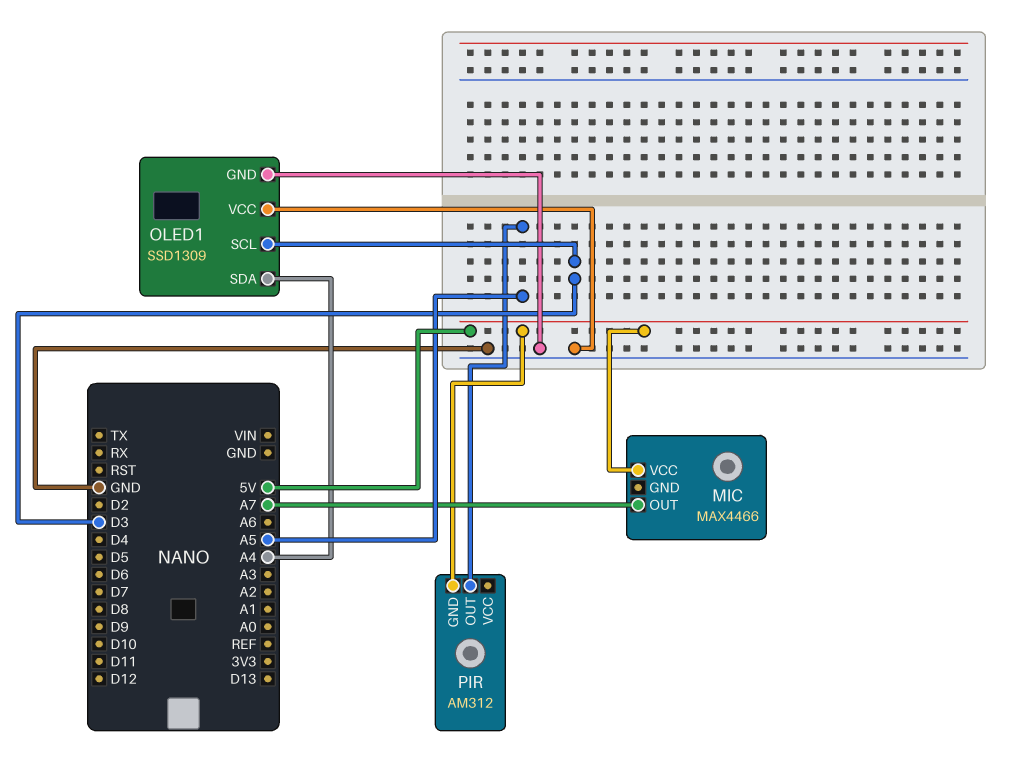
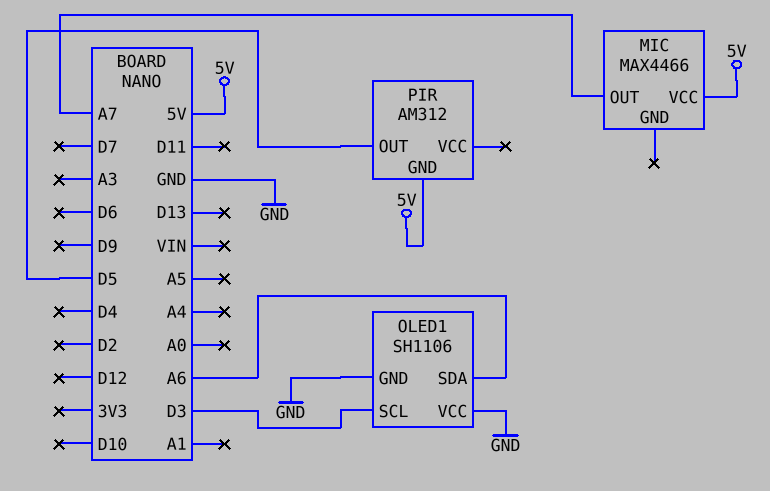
OLED1: SSD1309 -> SH1106
OLED1 pin SDA: A4 -> A6
PIR pin OUT: A5 -> D5

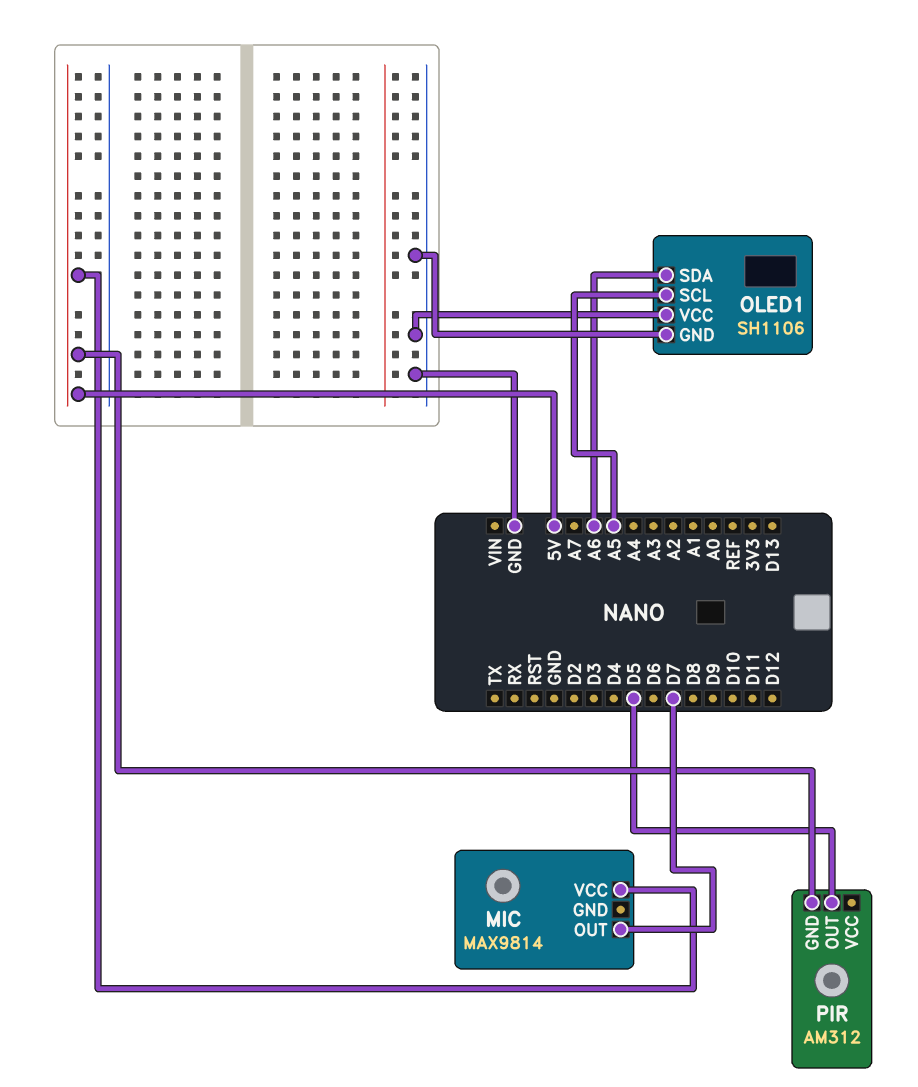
MIC: MAX4466 -> MAX9814
MIC pin OUT: A7 -> D7
OLED1 pin SCL: D3 -> A5

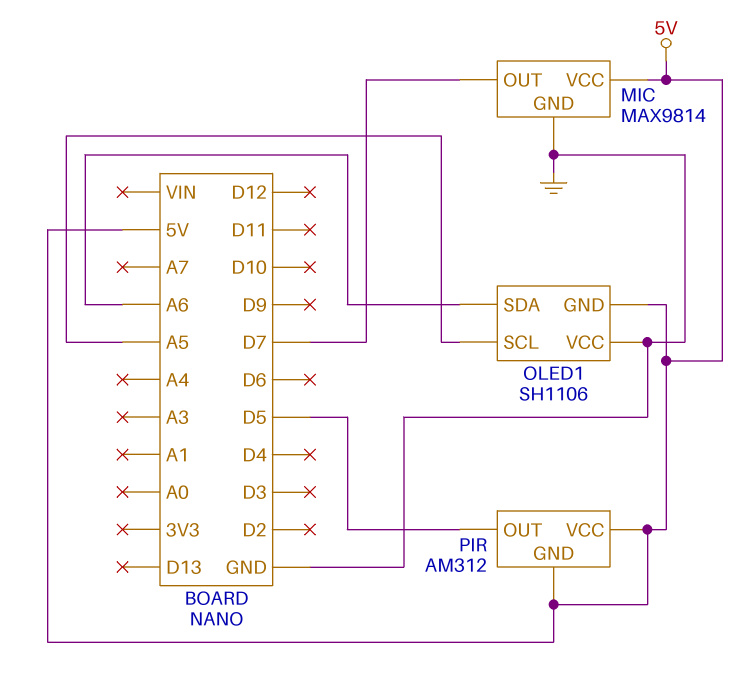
MIC pin GND: none -> GND
OLED1 pin GND: GND -> 5V
PIR pin VCC: none -> 5V

